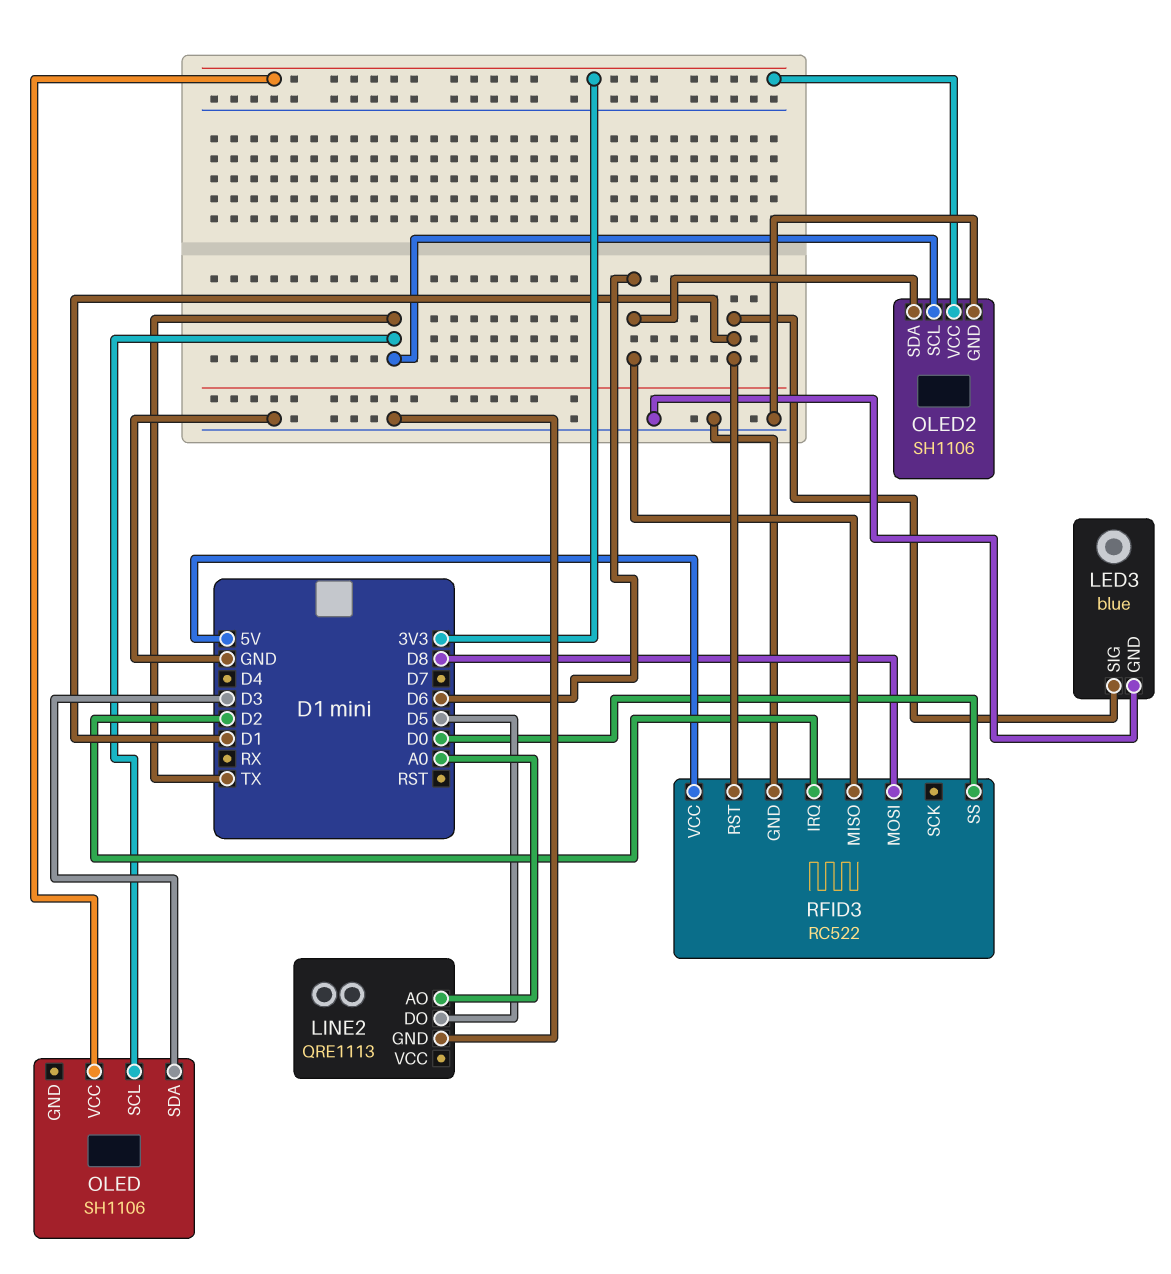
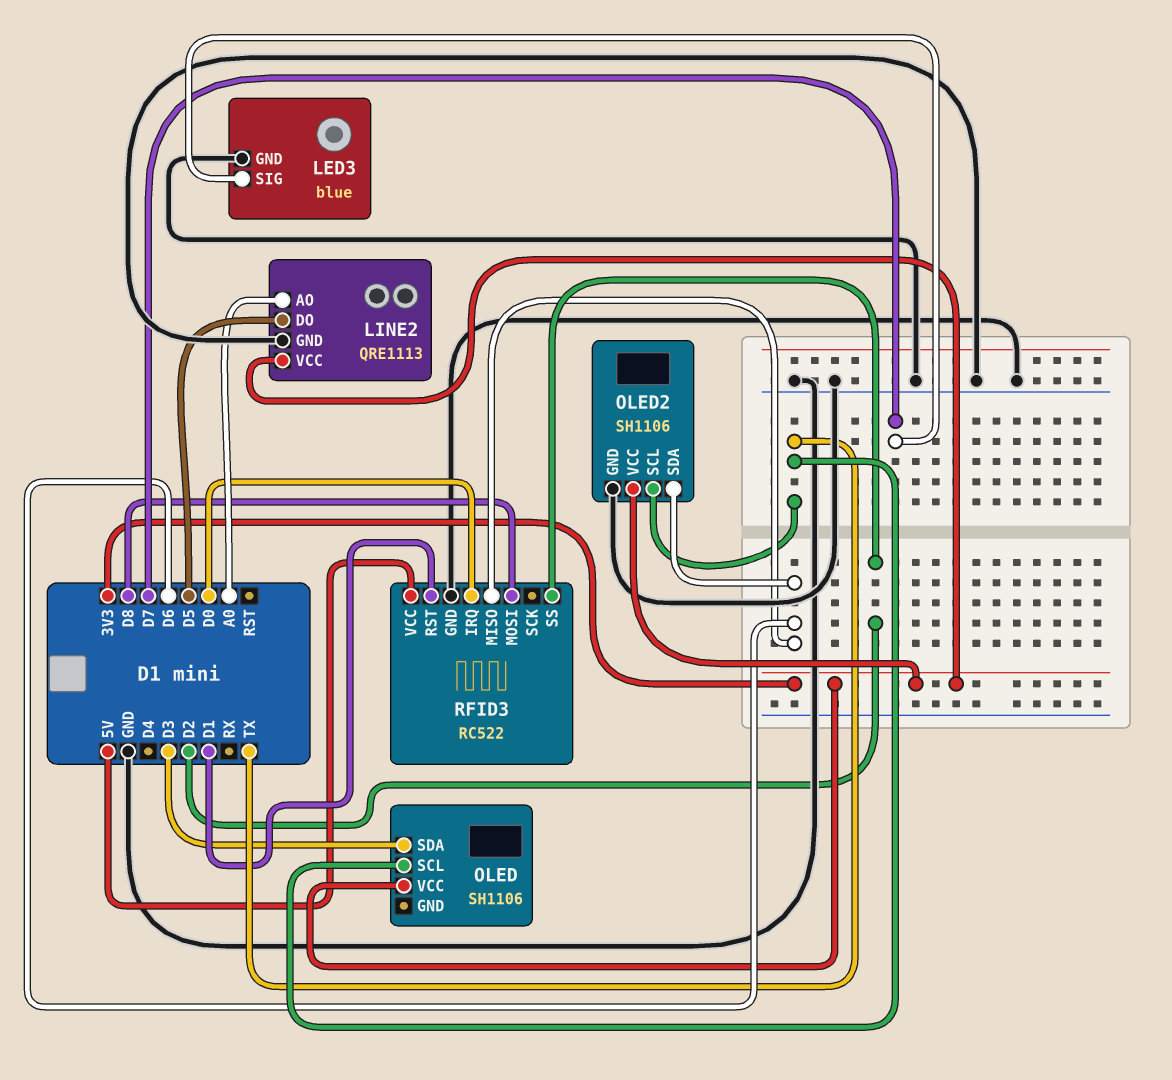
LED3 pin SIG: D1 -> D7
LINE2 pin VCC: none -> 3V3
RFID3 pin IRQ: D2 -> D0
RFID3 pin SS: D0 -> D2

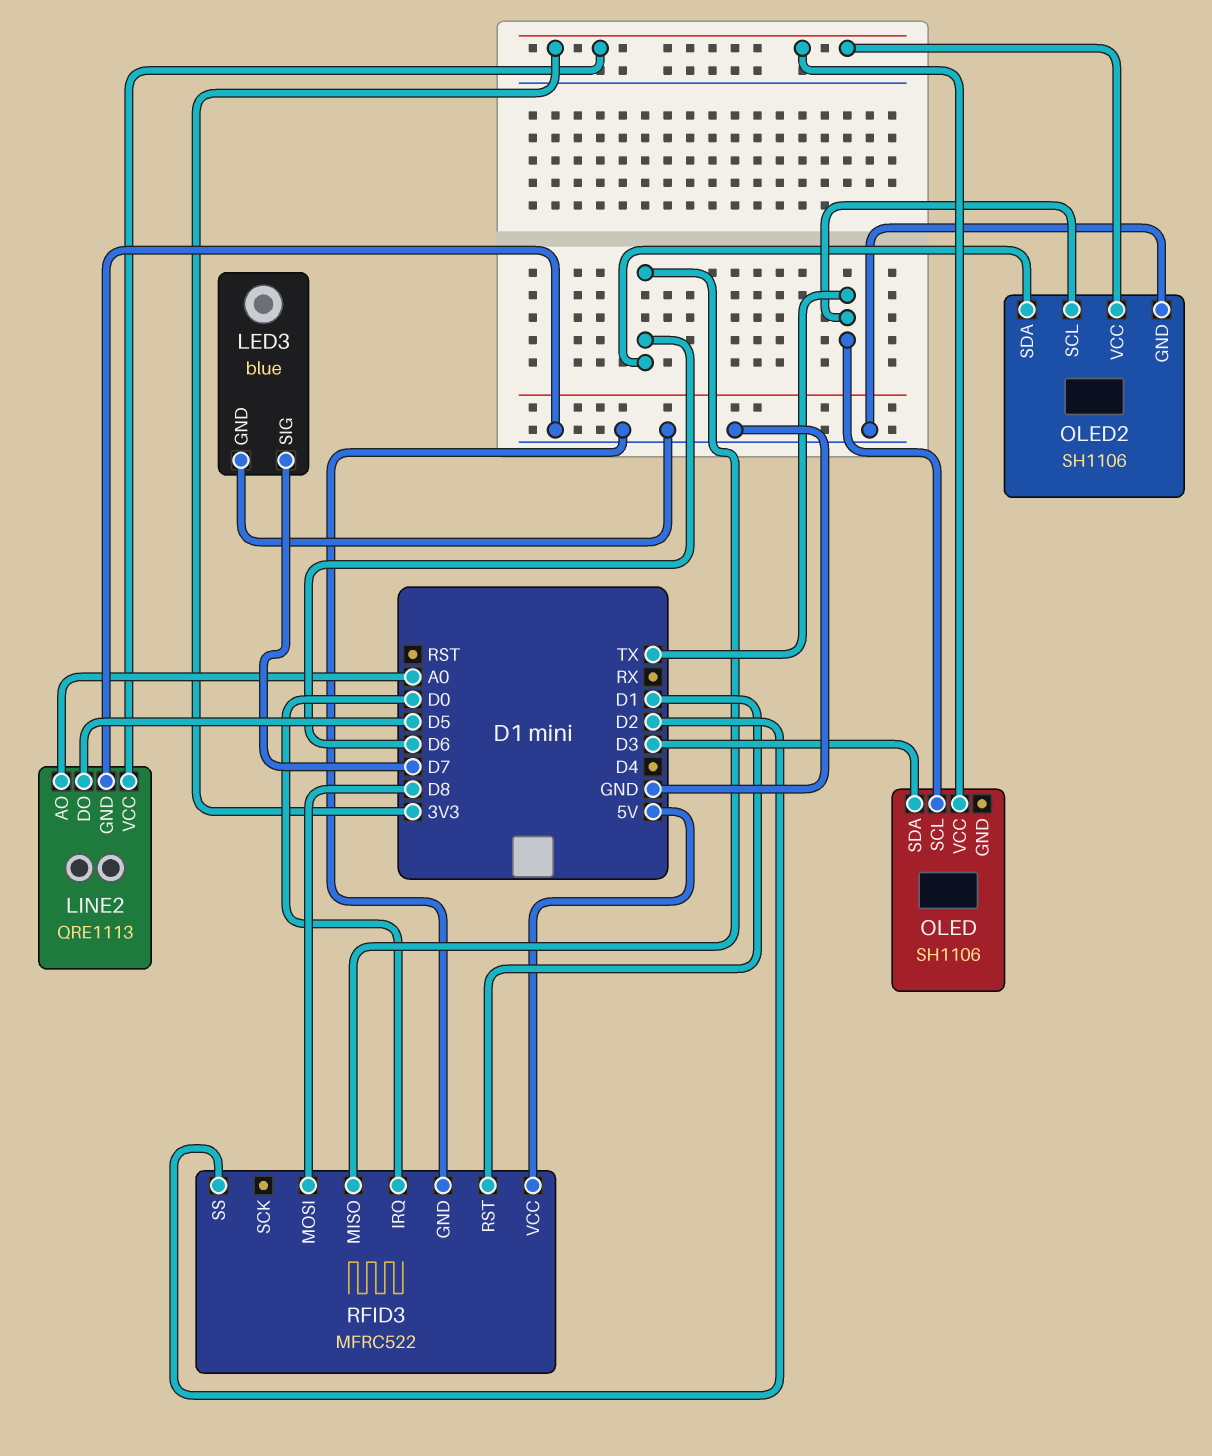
RFID3: RC522 -> MFRC522

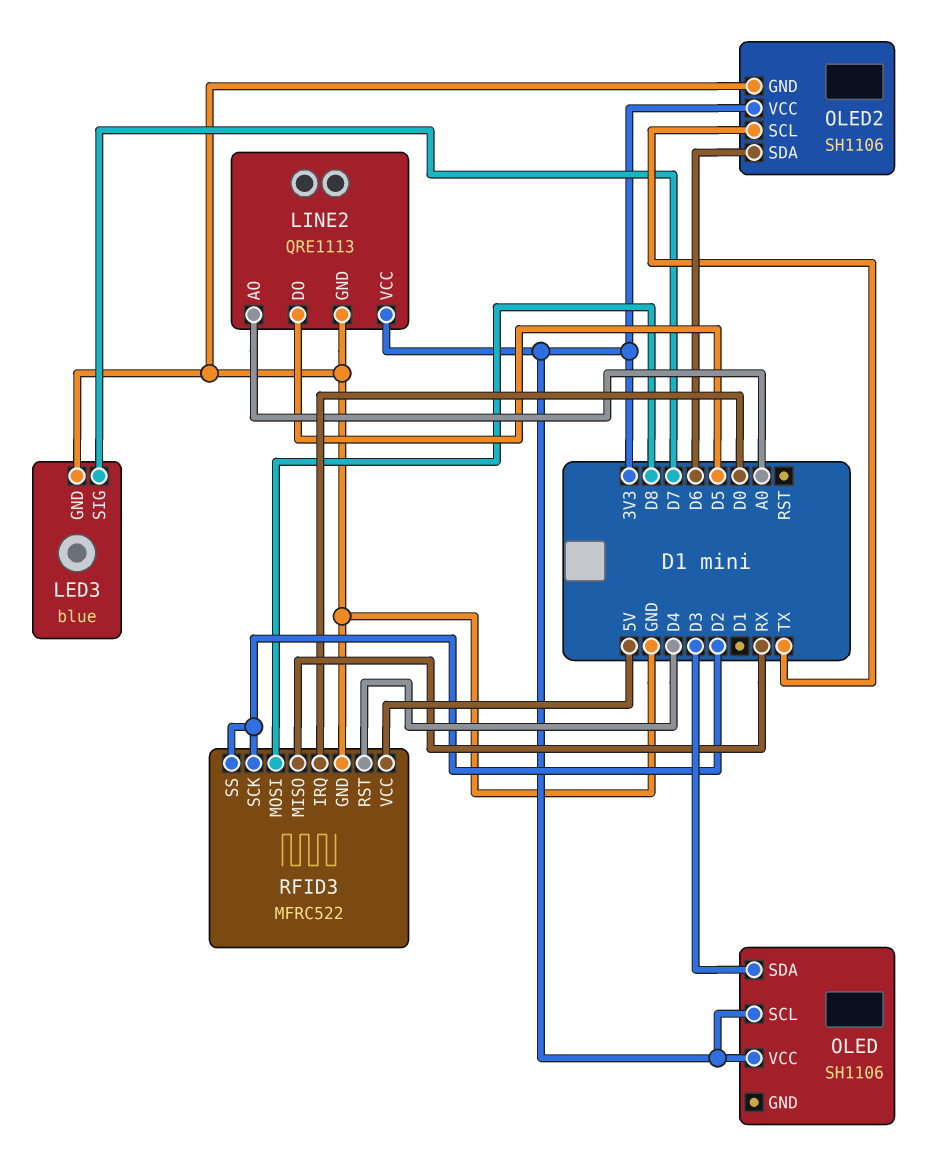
OLED pin SCL: TX -> 3V3
RFID3 pin MISO: D6 -> RX
RFID3 pin RST: D1 -> D4
RFID3 pin SCK: none -> D2

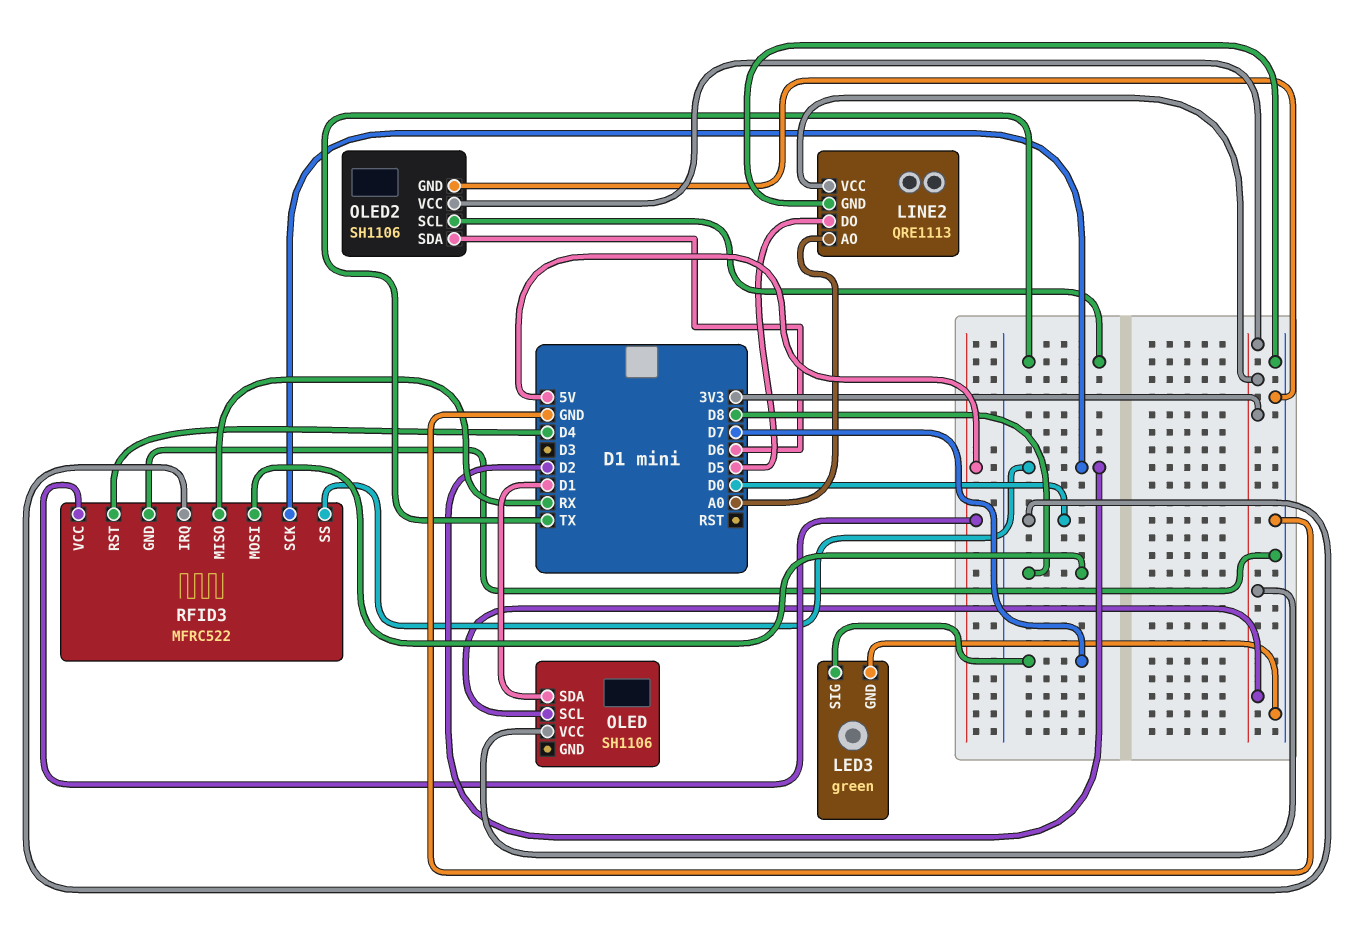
LED3: blue -> green
OLED pin SDA: D3 -> D1

